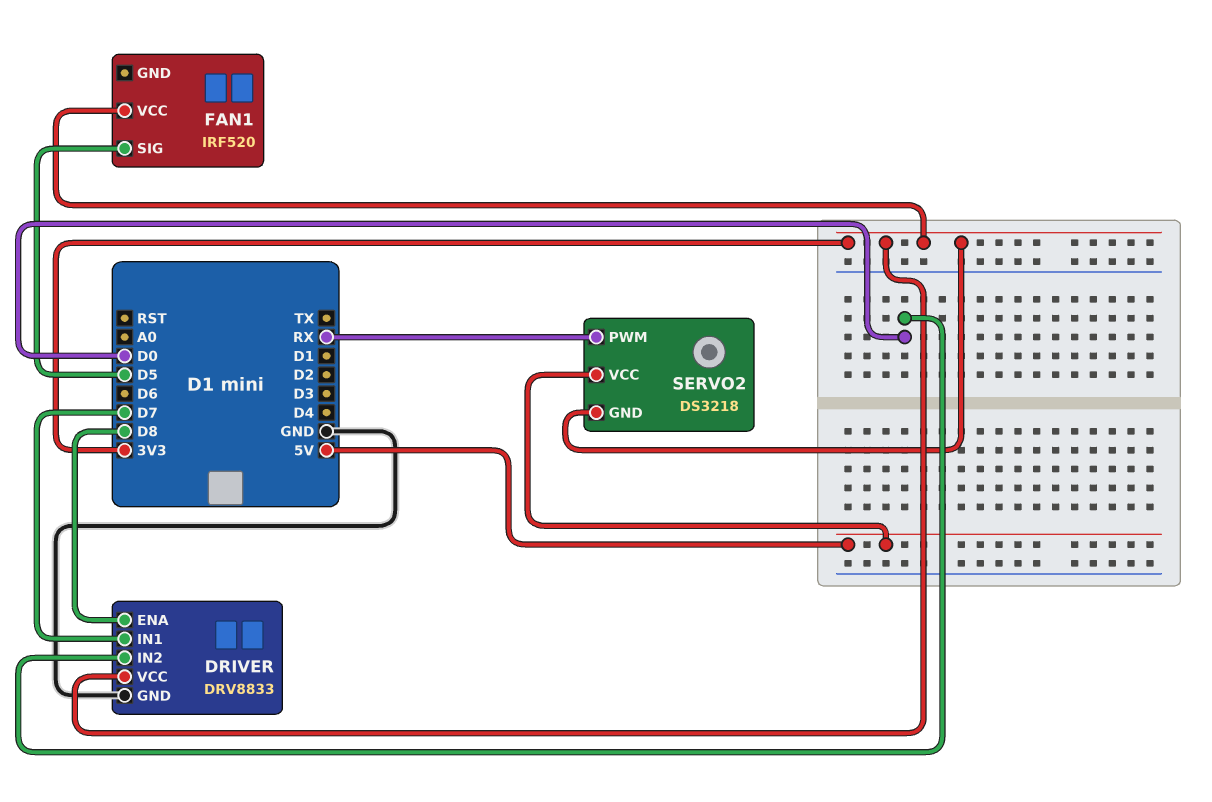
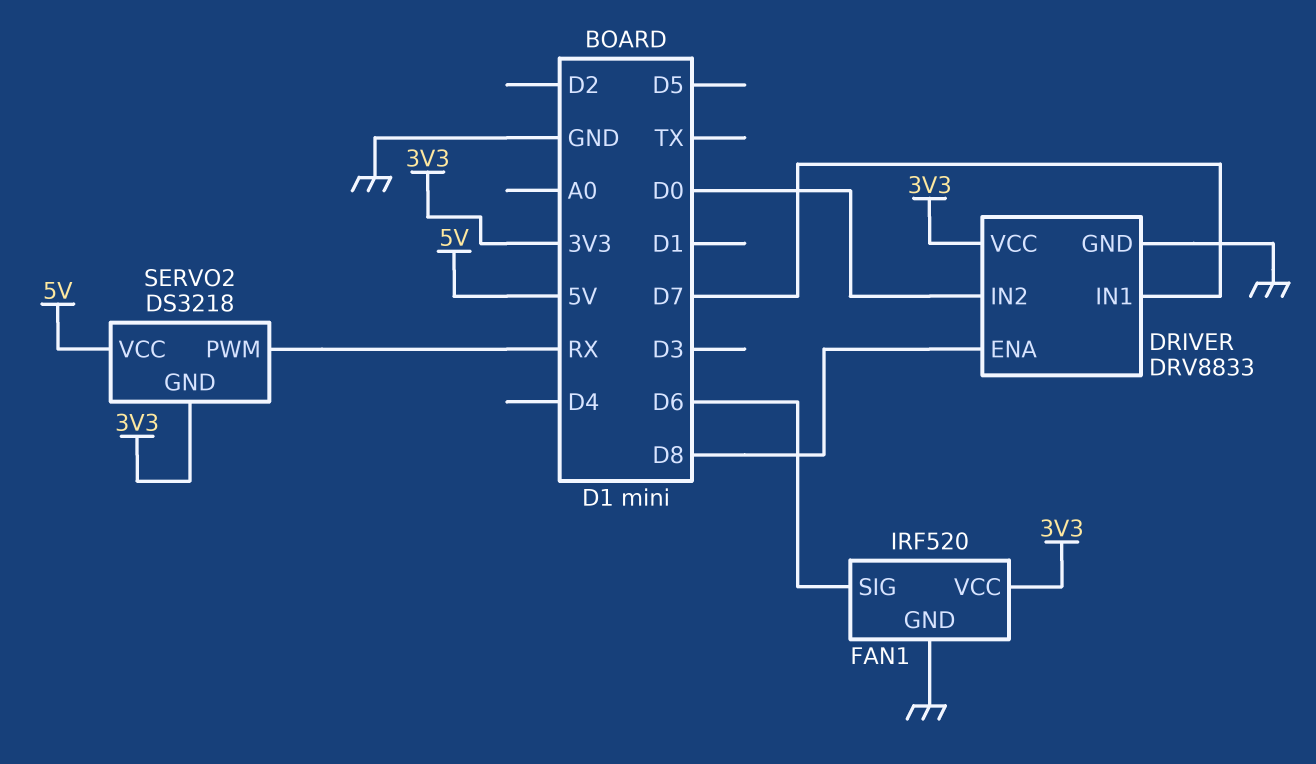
FAN1 pin GND: none -> GND
FAN1 pin SIG: D5 -> D6

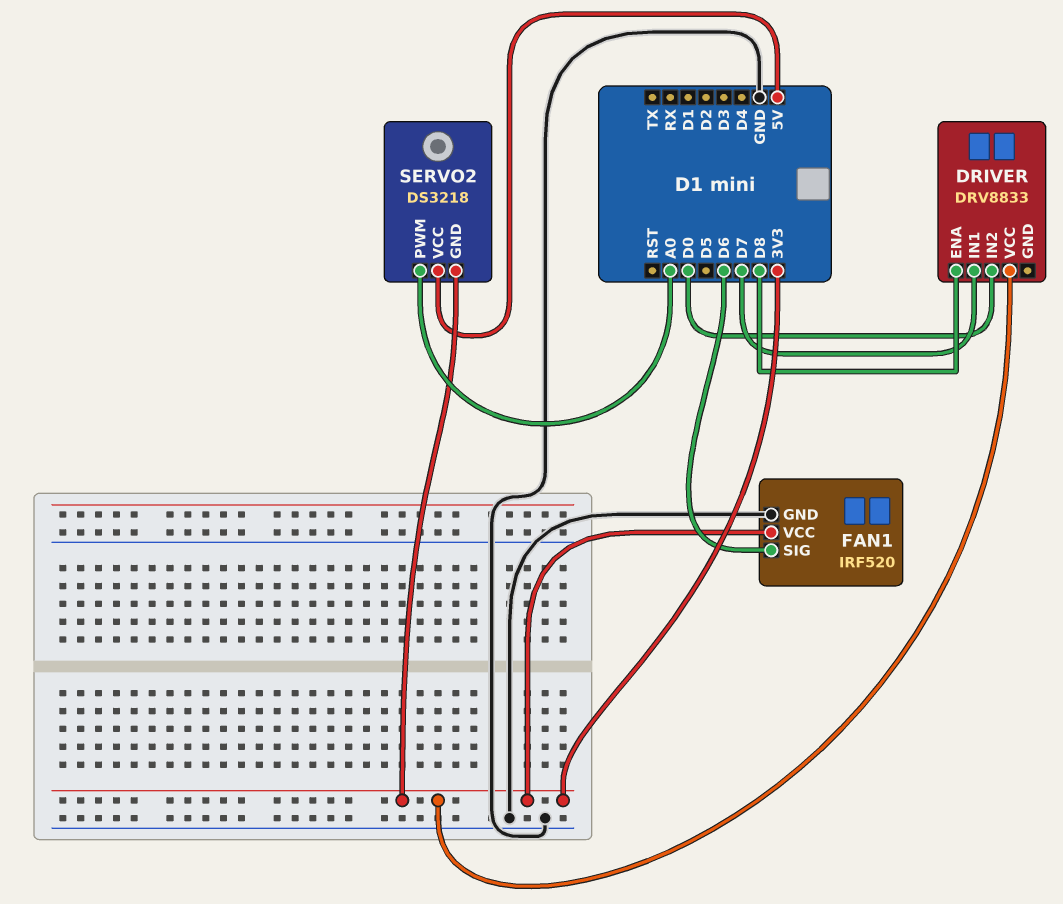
DRIVER pin GND: GND -> none
SERVO2 pin PWM: RX -> A0

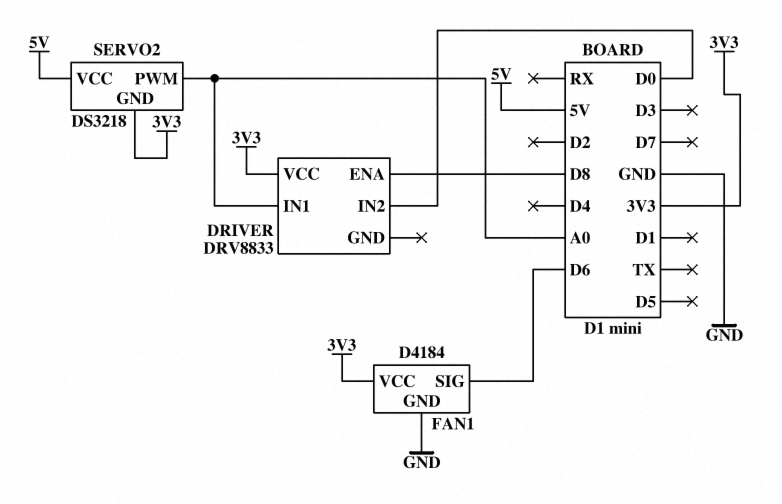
DRIVER pin IN1: D7 -> A0
FAN1: IRF520 -> D4184

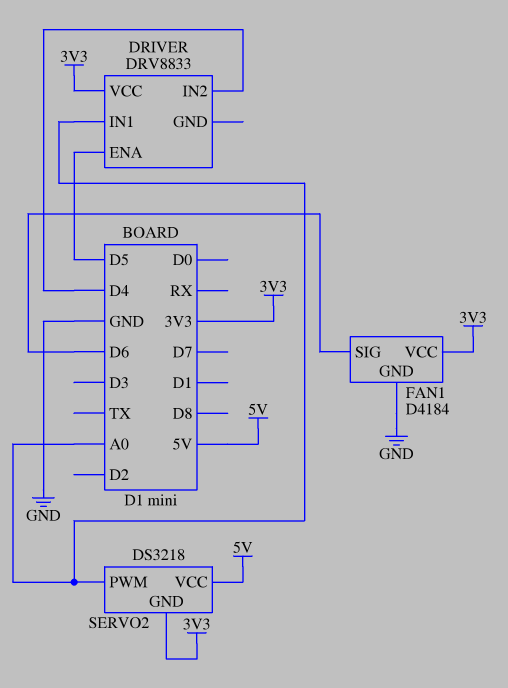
DRIVER pin ENA: D8 -> D5
DRIVER pin IN2: D0 -> D4

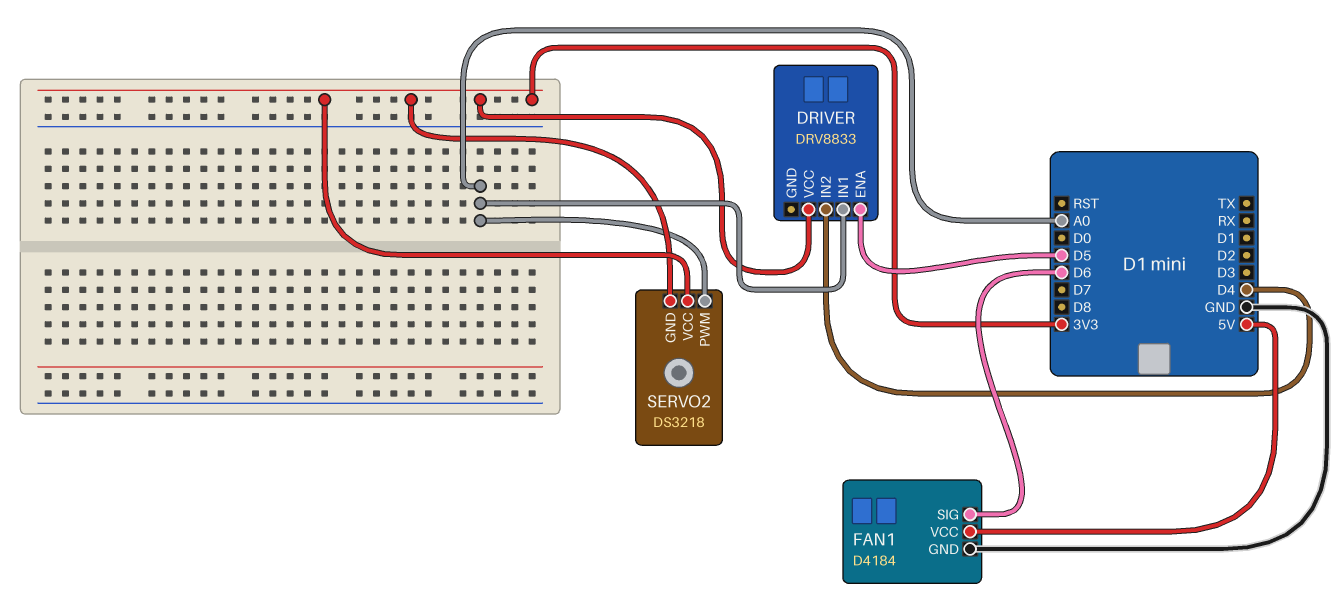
FAN1 pin VCC: 3V3 -> 5V
SERVO2 pin VCC: 5V -> 3V3

